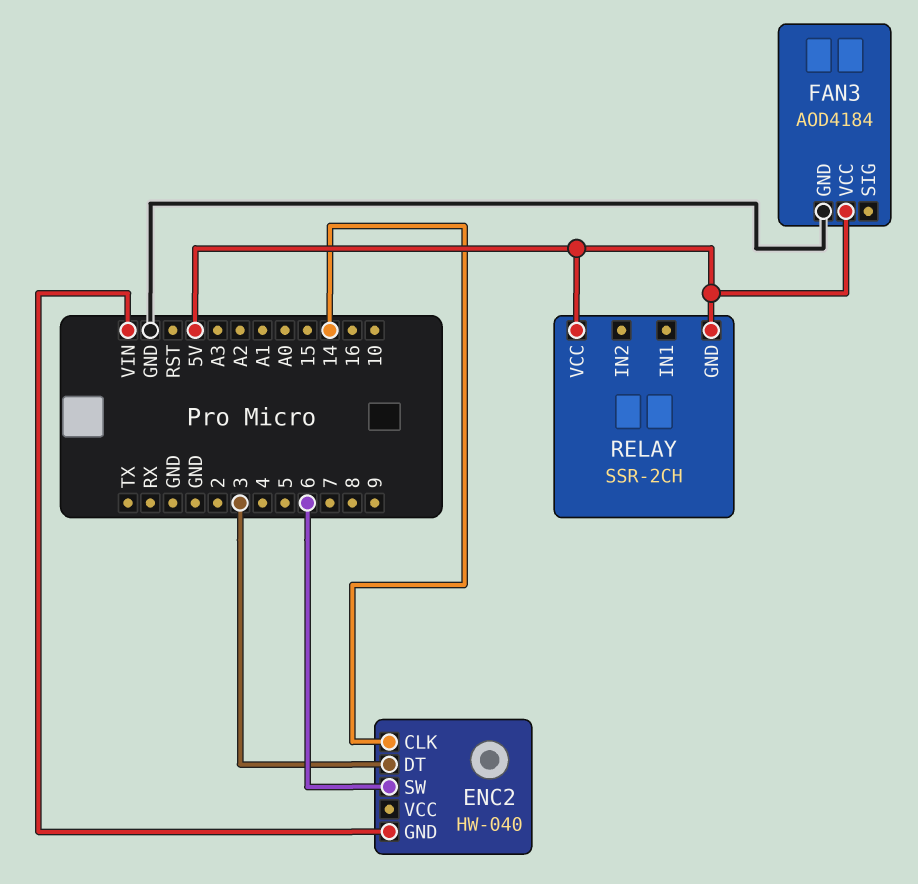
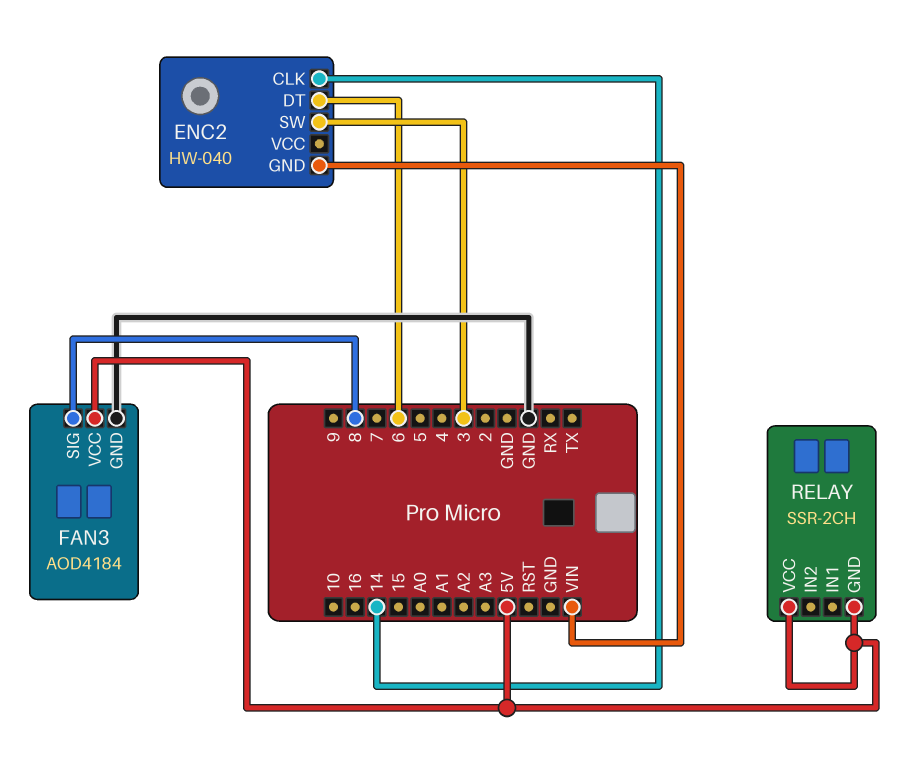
ENC2 pin DT: 3 -> 6
ENC2 pin SW: 6 -> 3
FAN3 pin SIG: none -> 8

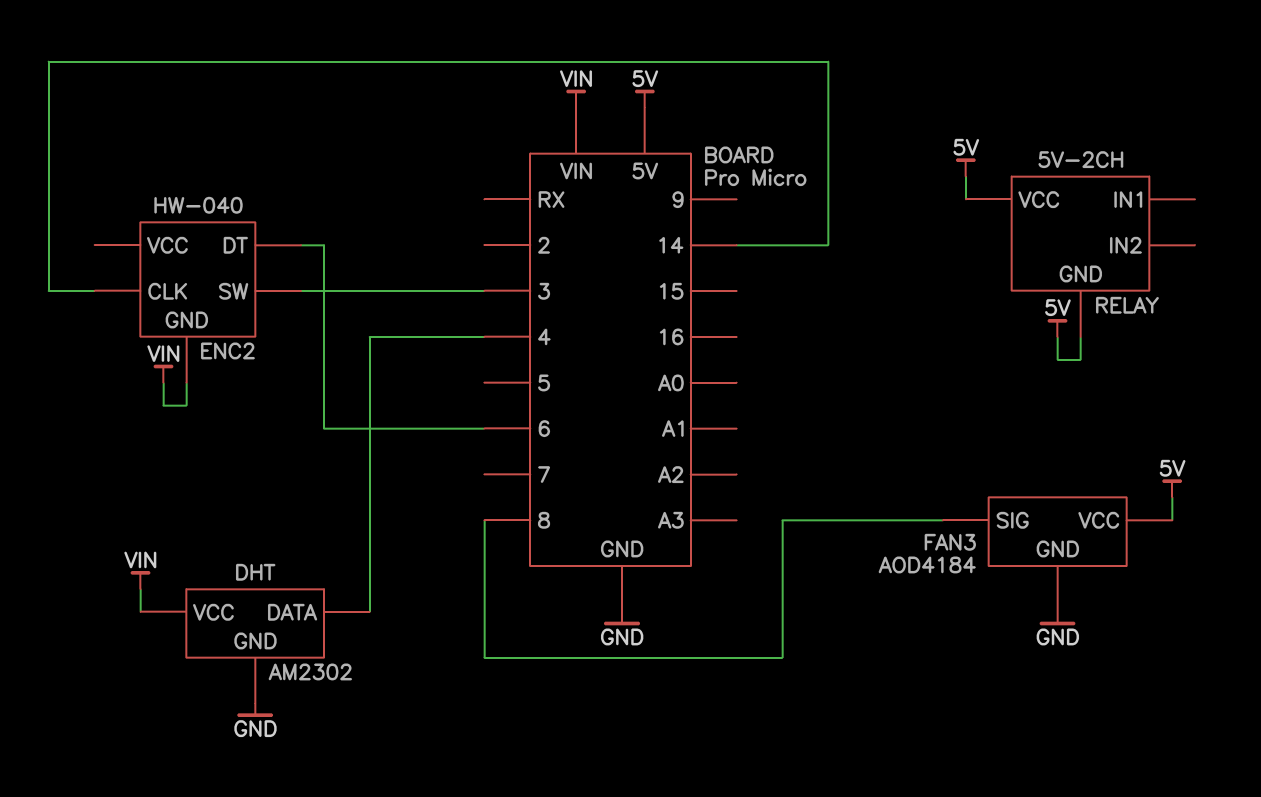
DHT: none -> AM2302
DHT pin DATA: none -> 4
DHT pin GND: none -> GND
DHT pin VCC: none -> VIN
RELAY: SSR-2CH -> 5V-2CH

